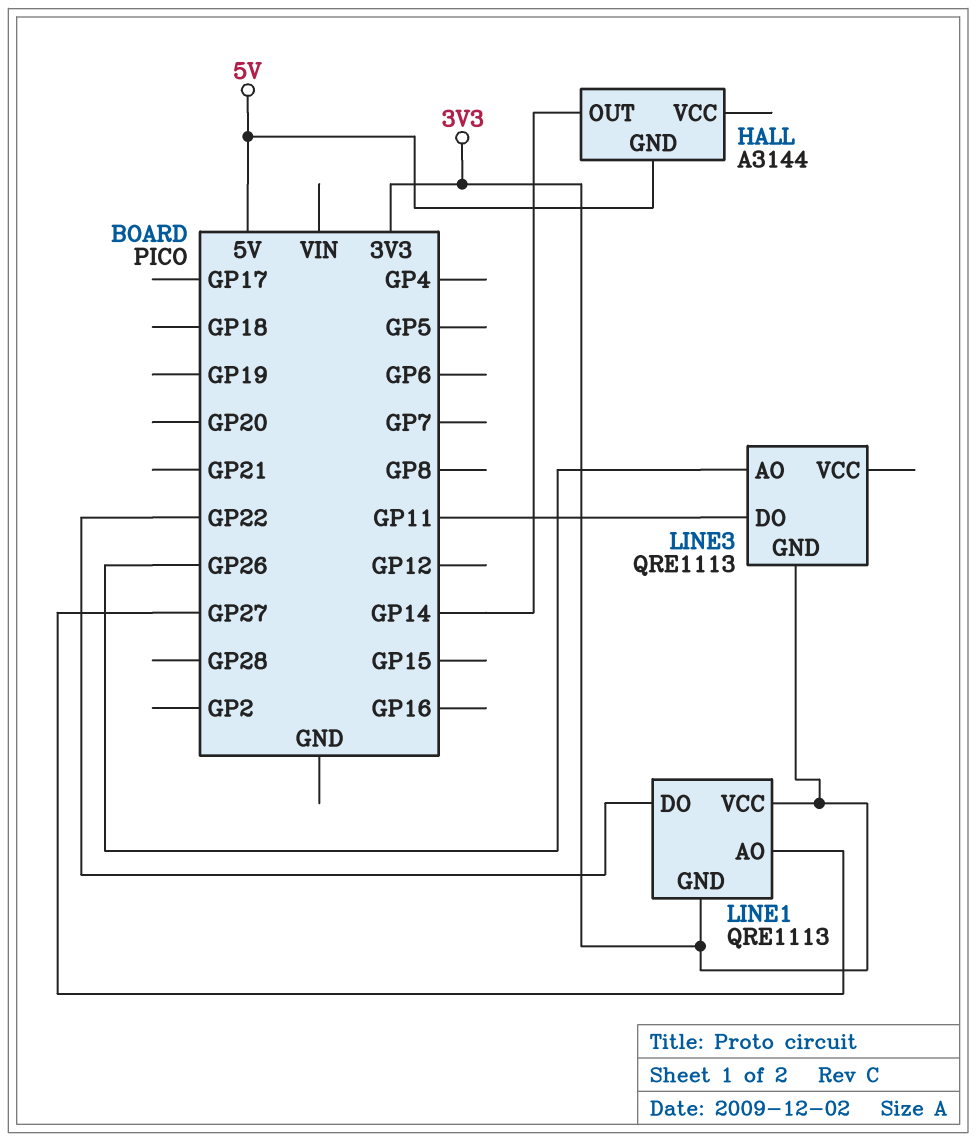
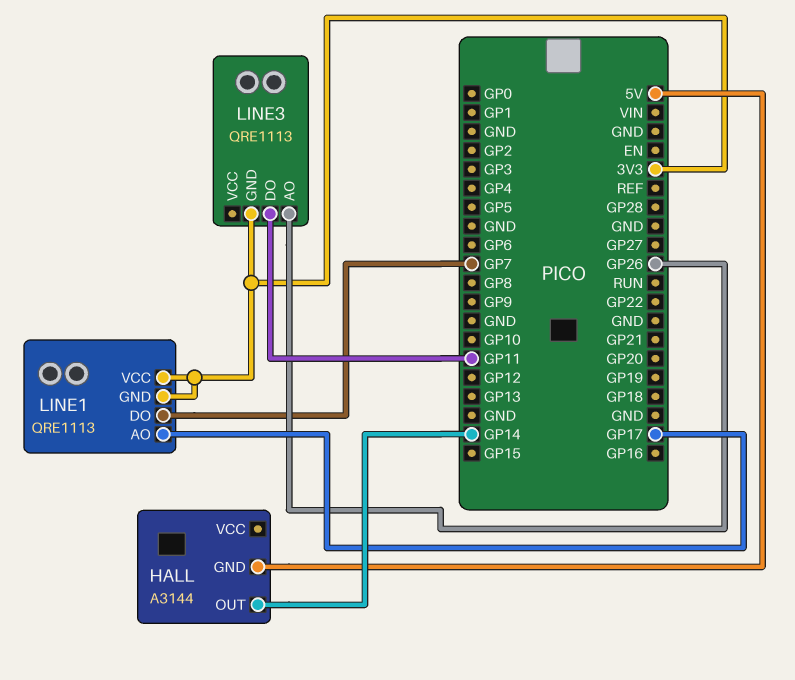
LINE1 pin AO: GP27 -> GP17
LINE1 pin DO: GP22 -> GP7

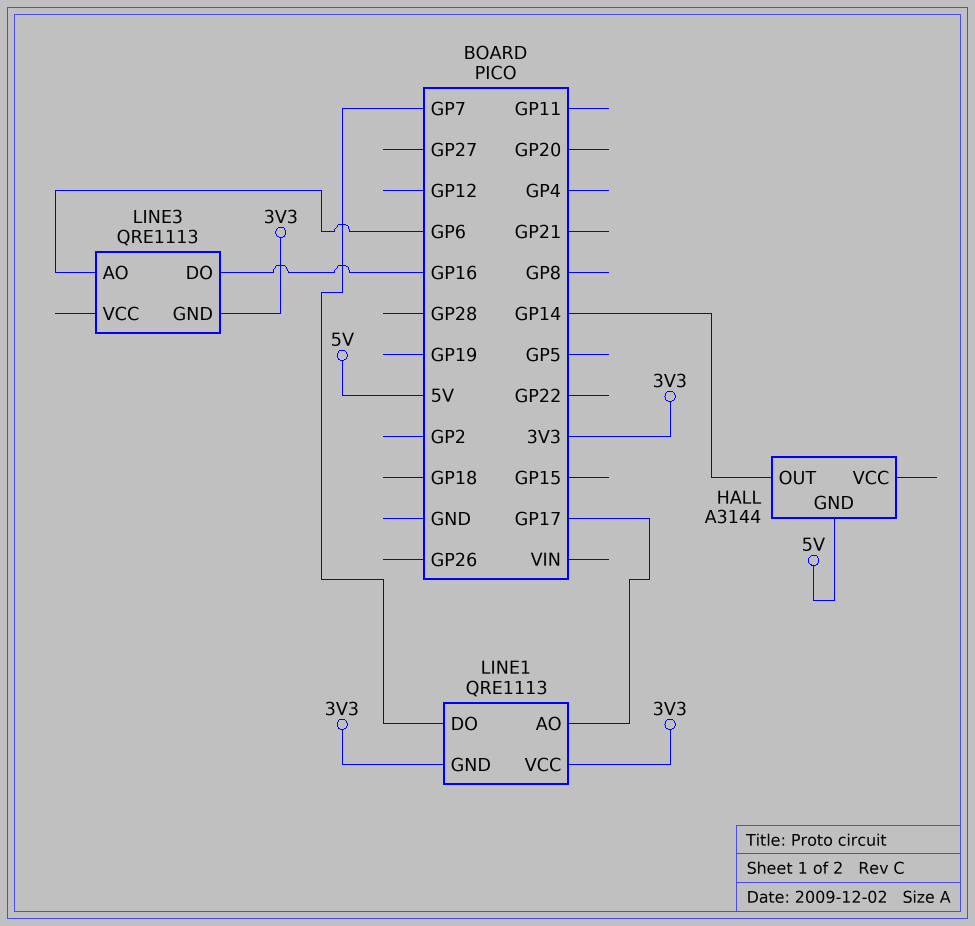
LINE3 pin AO: GP26 -> GP6
LINE3 pin DO: GP11 -> GP16

